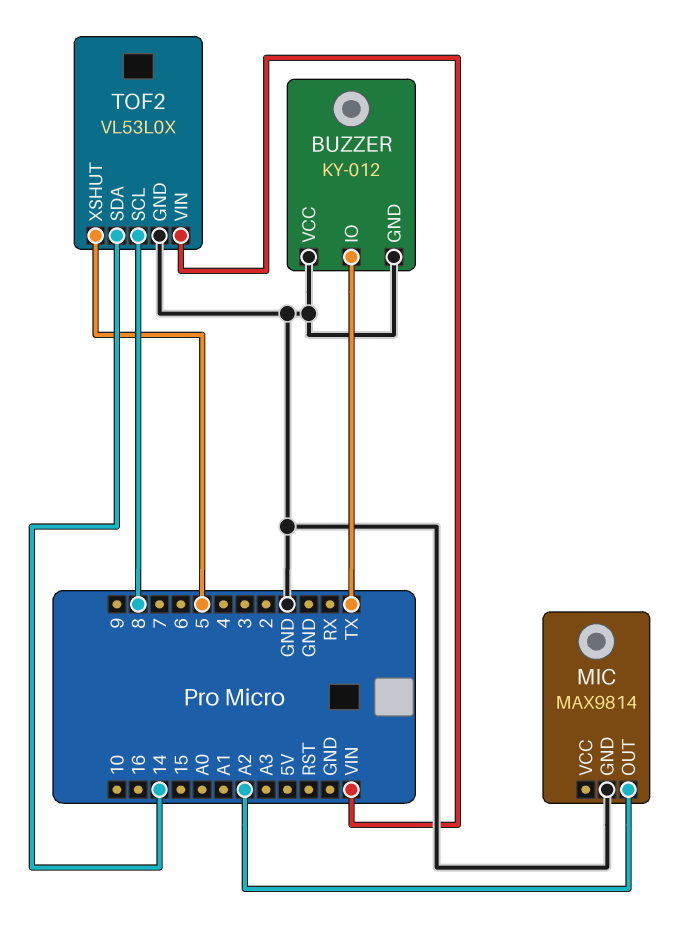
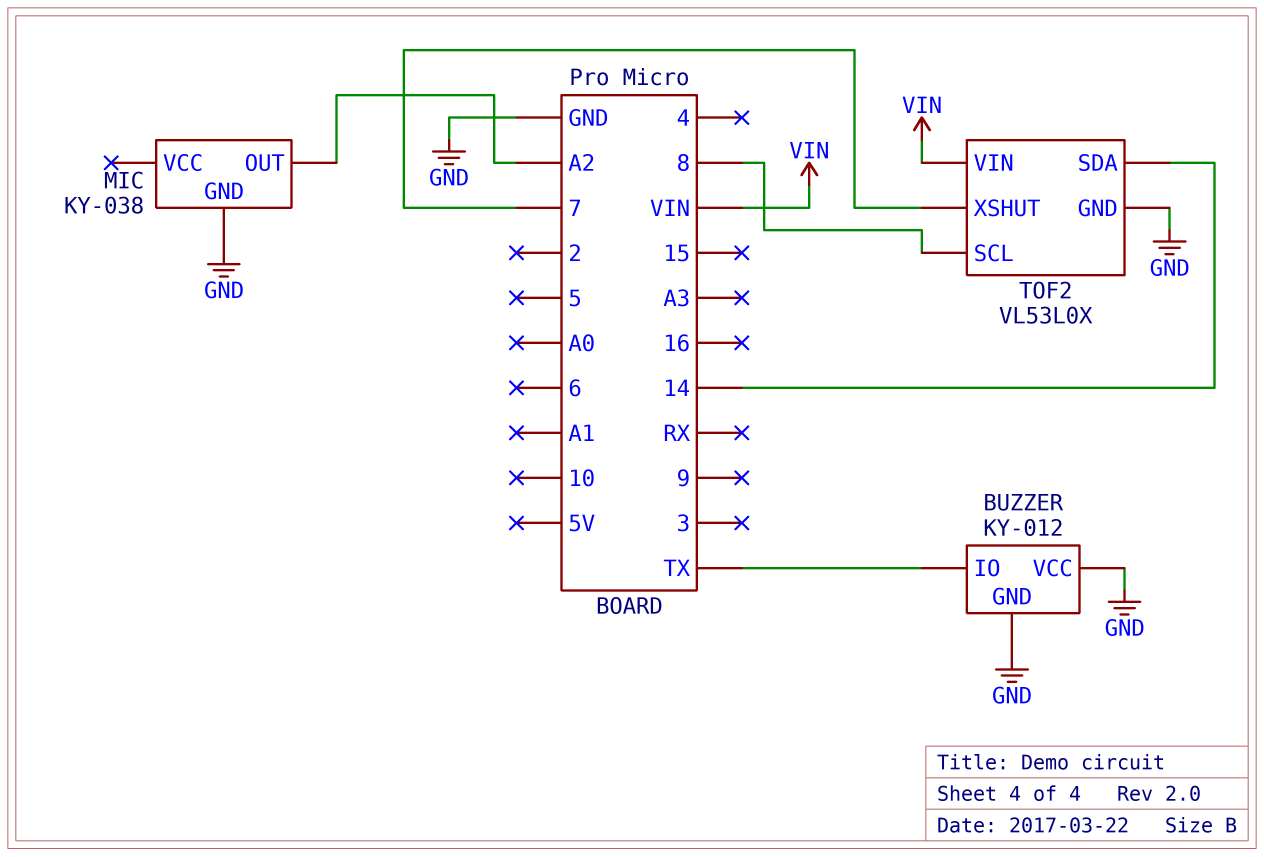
MIC: MAX9814 -> KY-038
TOF2 pin XSHUT: 5 -> 7

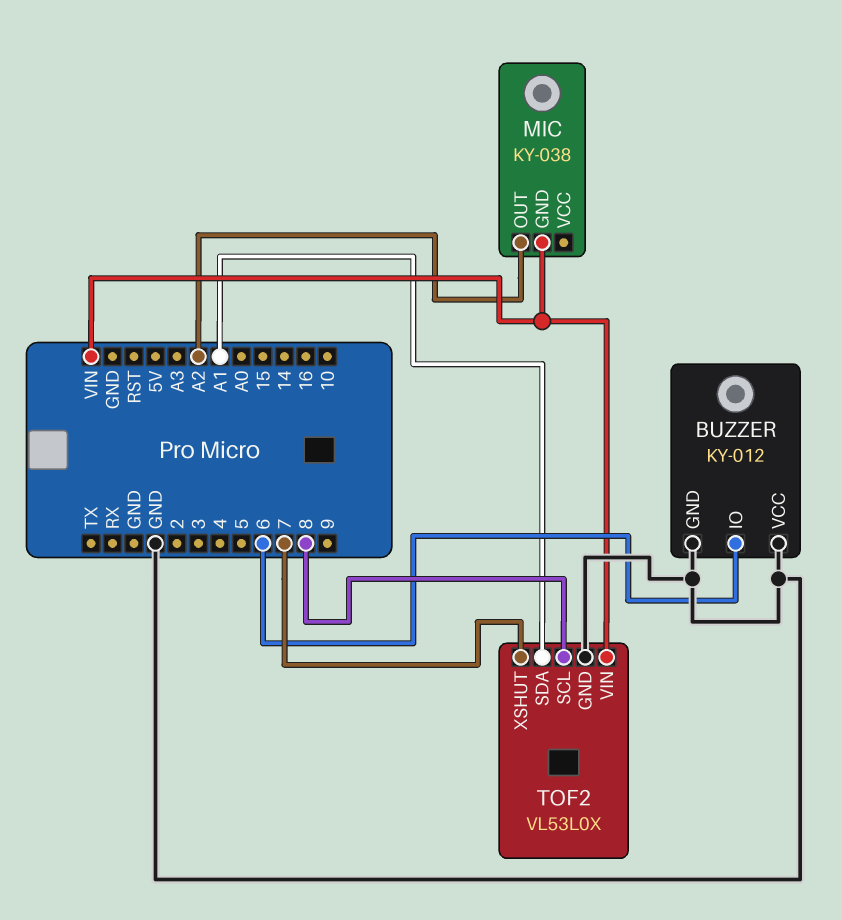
BUZZER pin IO: TX -> 6
MIC pin GND: GND -> VIN
TOF2 pin SDA: 14 -> A1

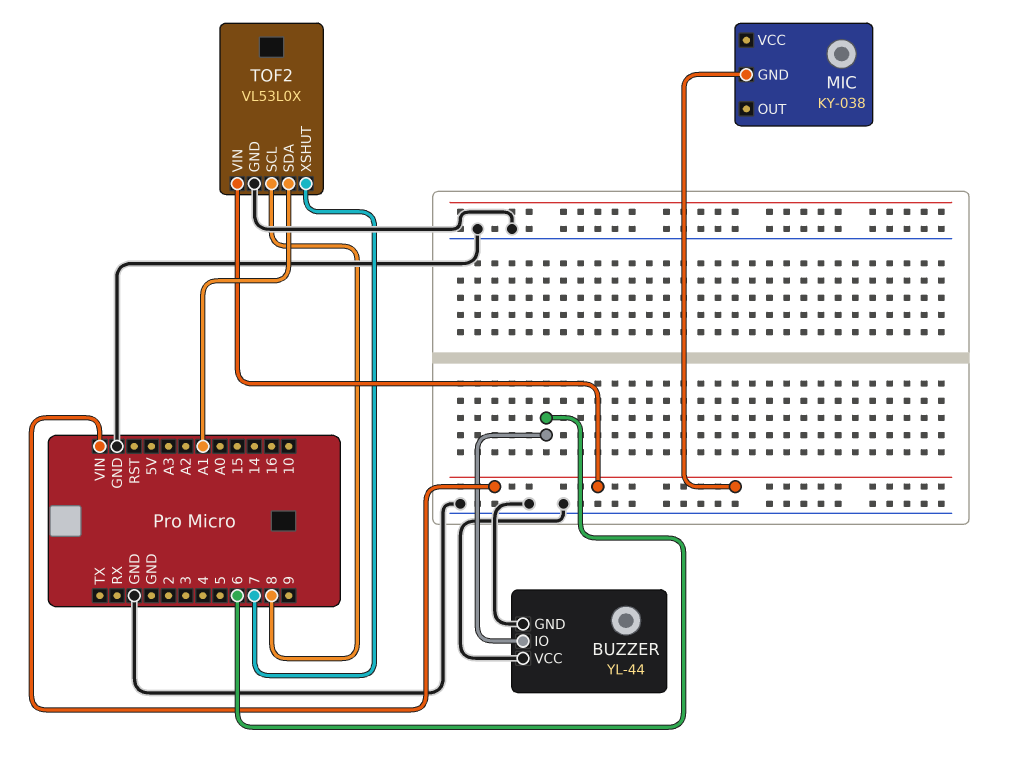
BUZZER: KY-012 -> YL-44
MIC pin OUT: A2 -> none

